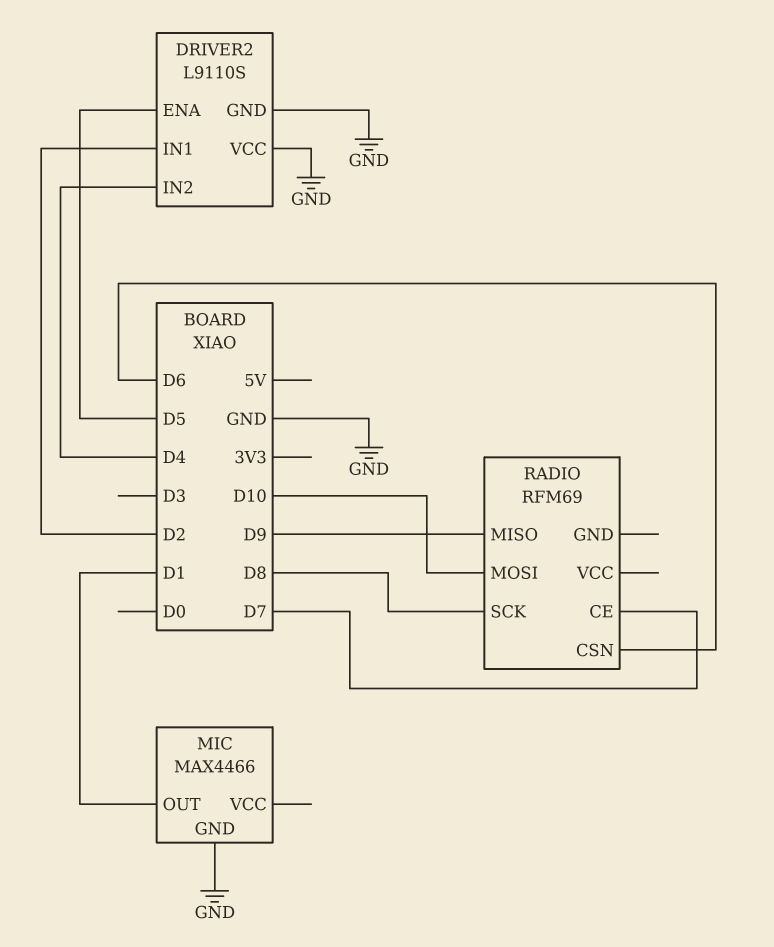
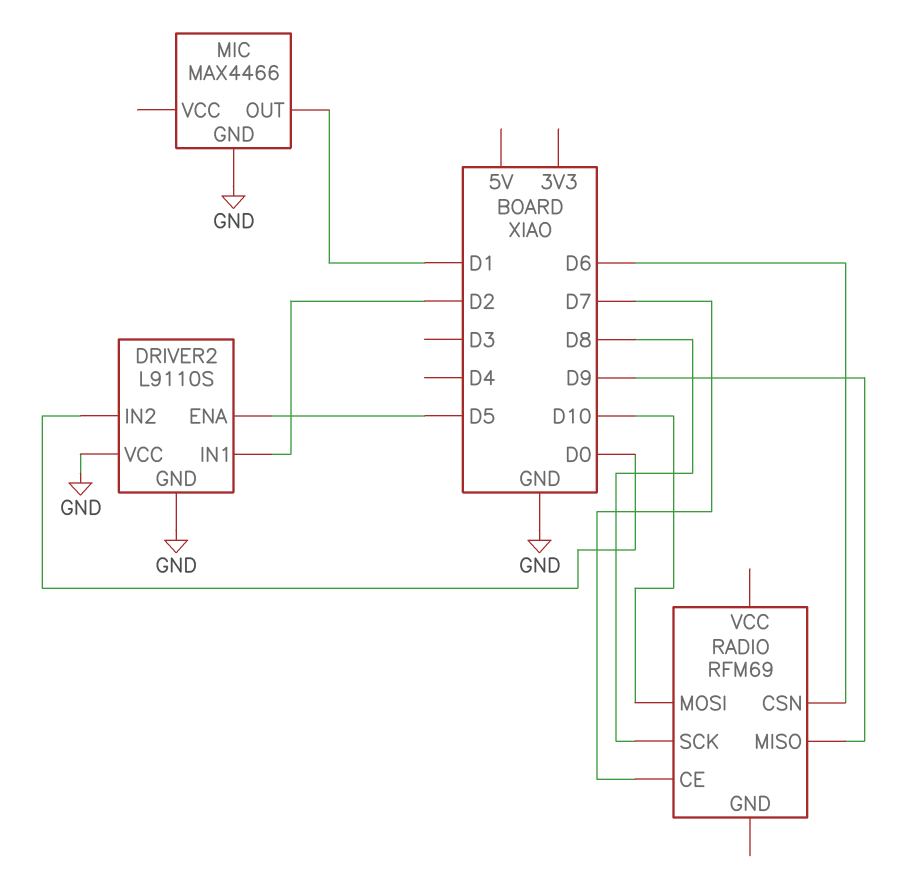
DRIVER2 pin IN2: D4 -> D0

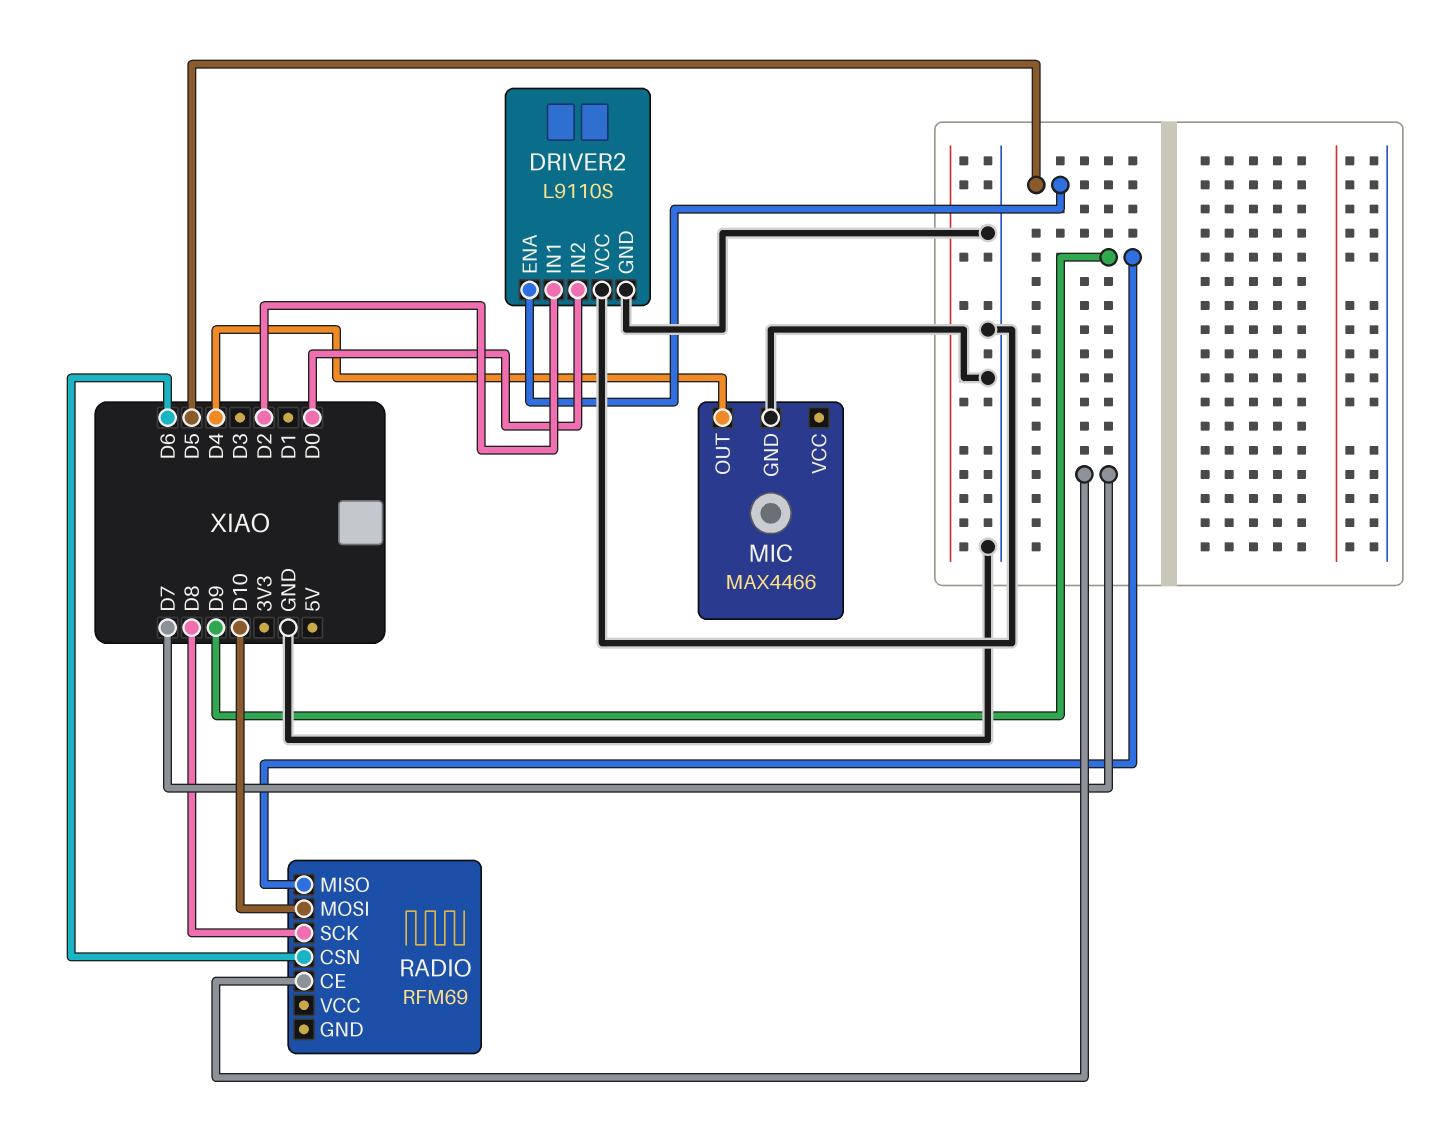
MIC pin OUT: D1 -> D4

